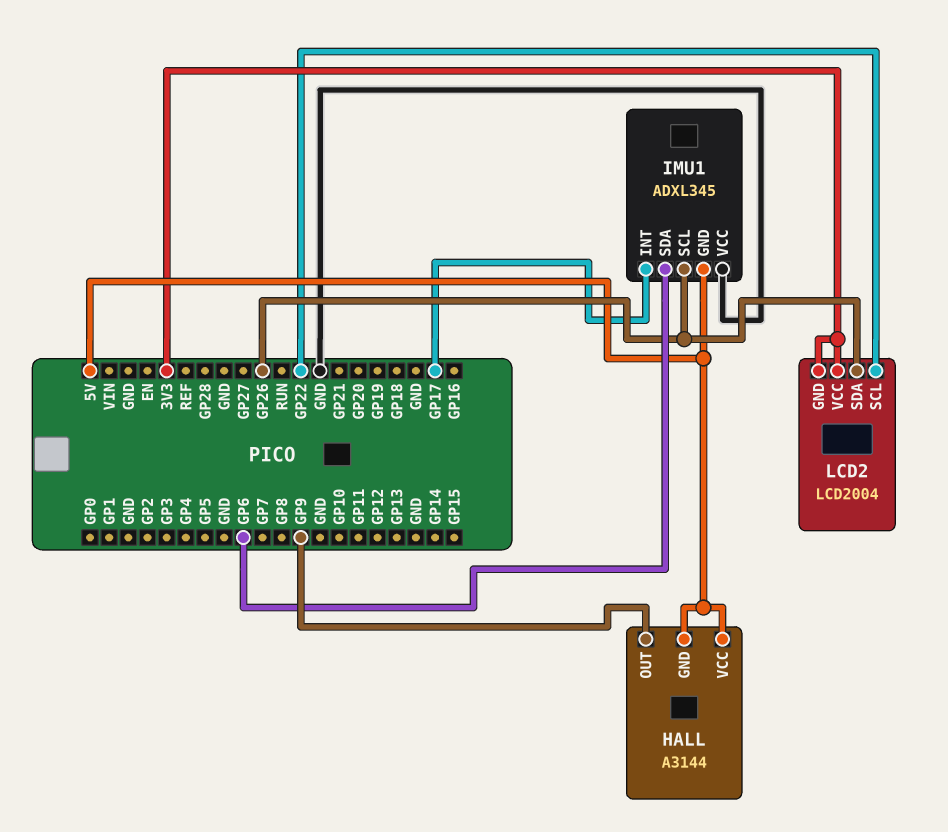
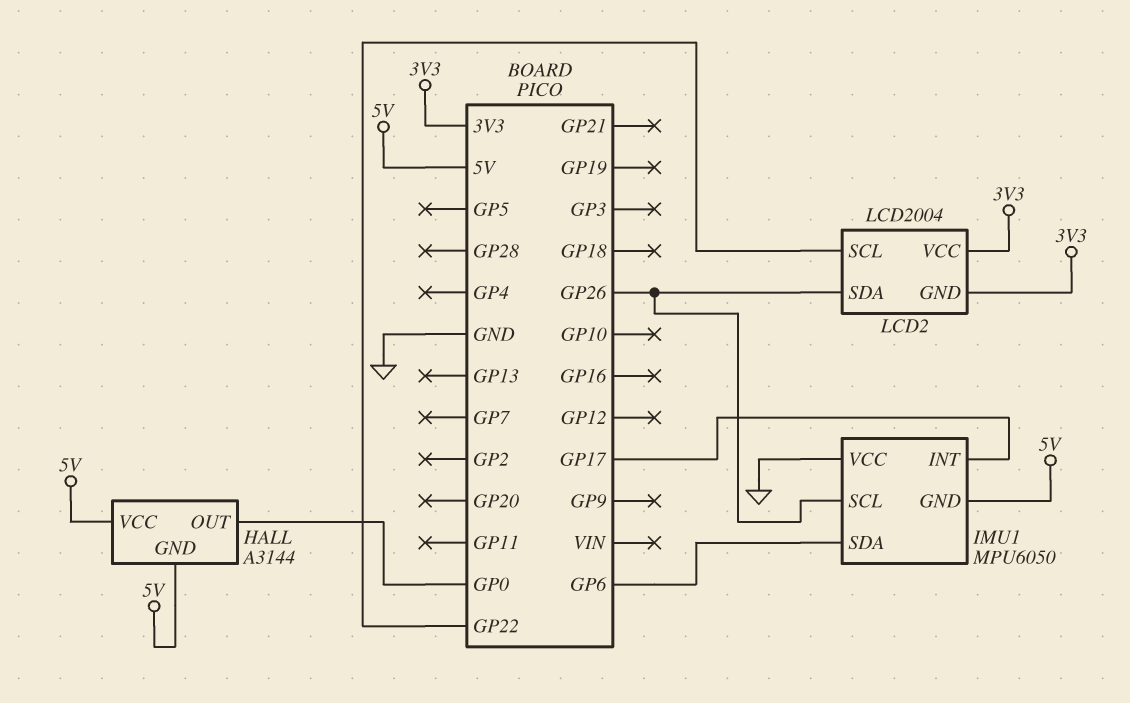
HALL pin OUT: GP9 -> GP0
IMU1: ADXL345 -> MPU6050

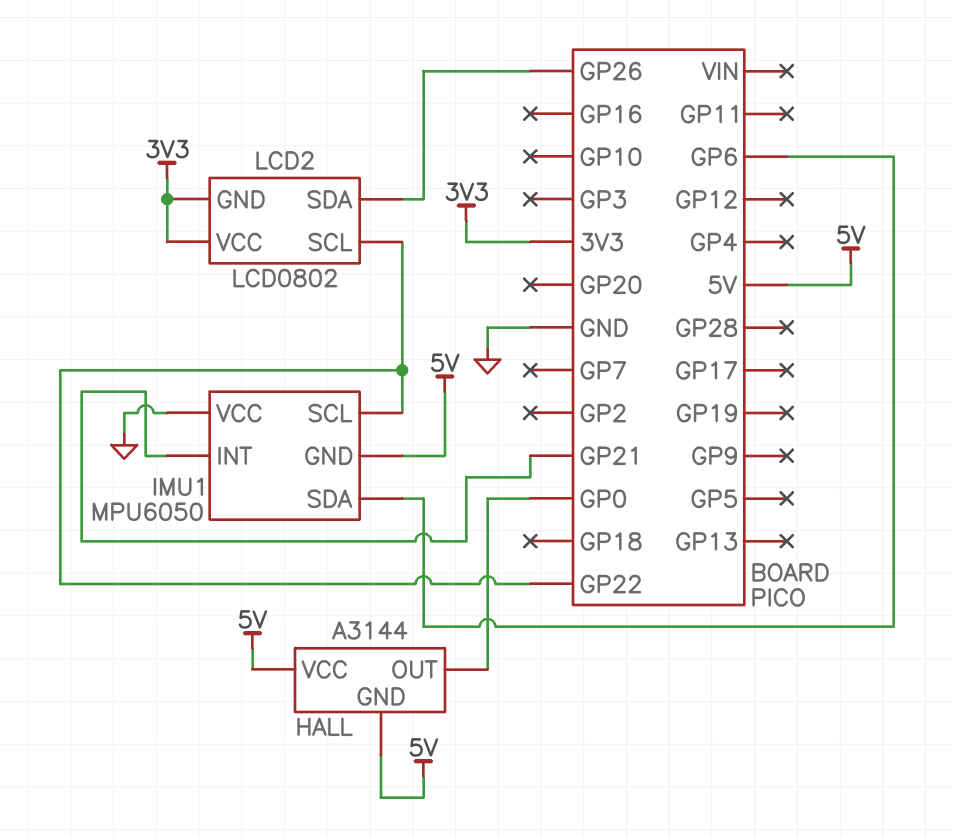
IMU1 pin INT: GP17 -> GP21
IMU1 pin SCL: GP26 -> GP22
LCD2: LCD2004 -> LCD0802

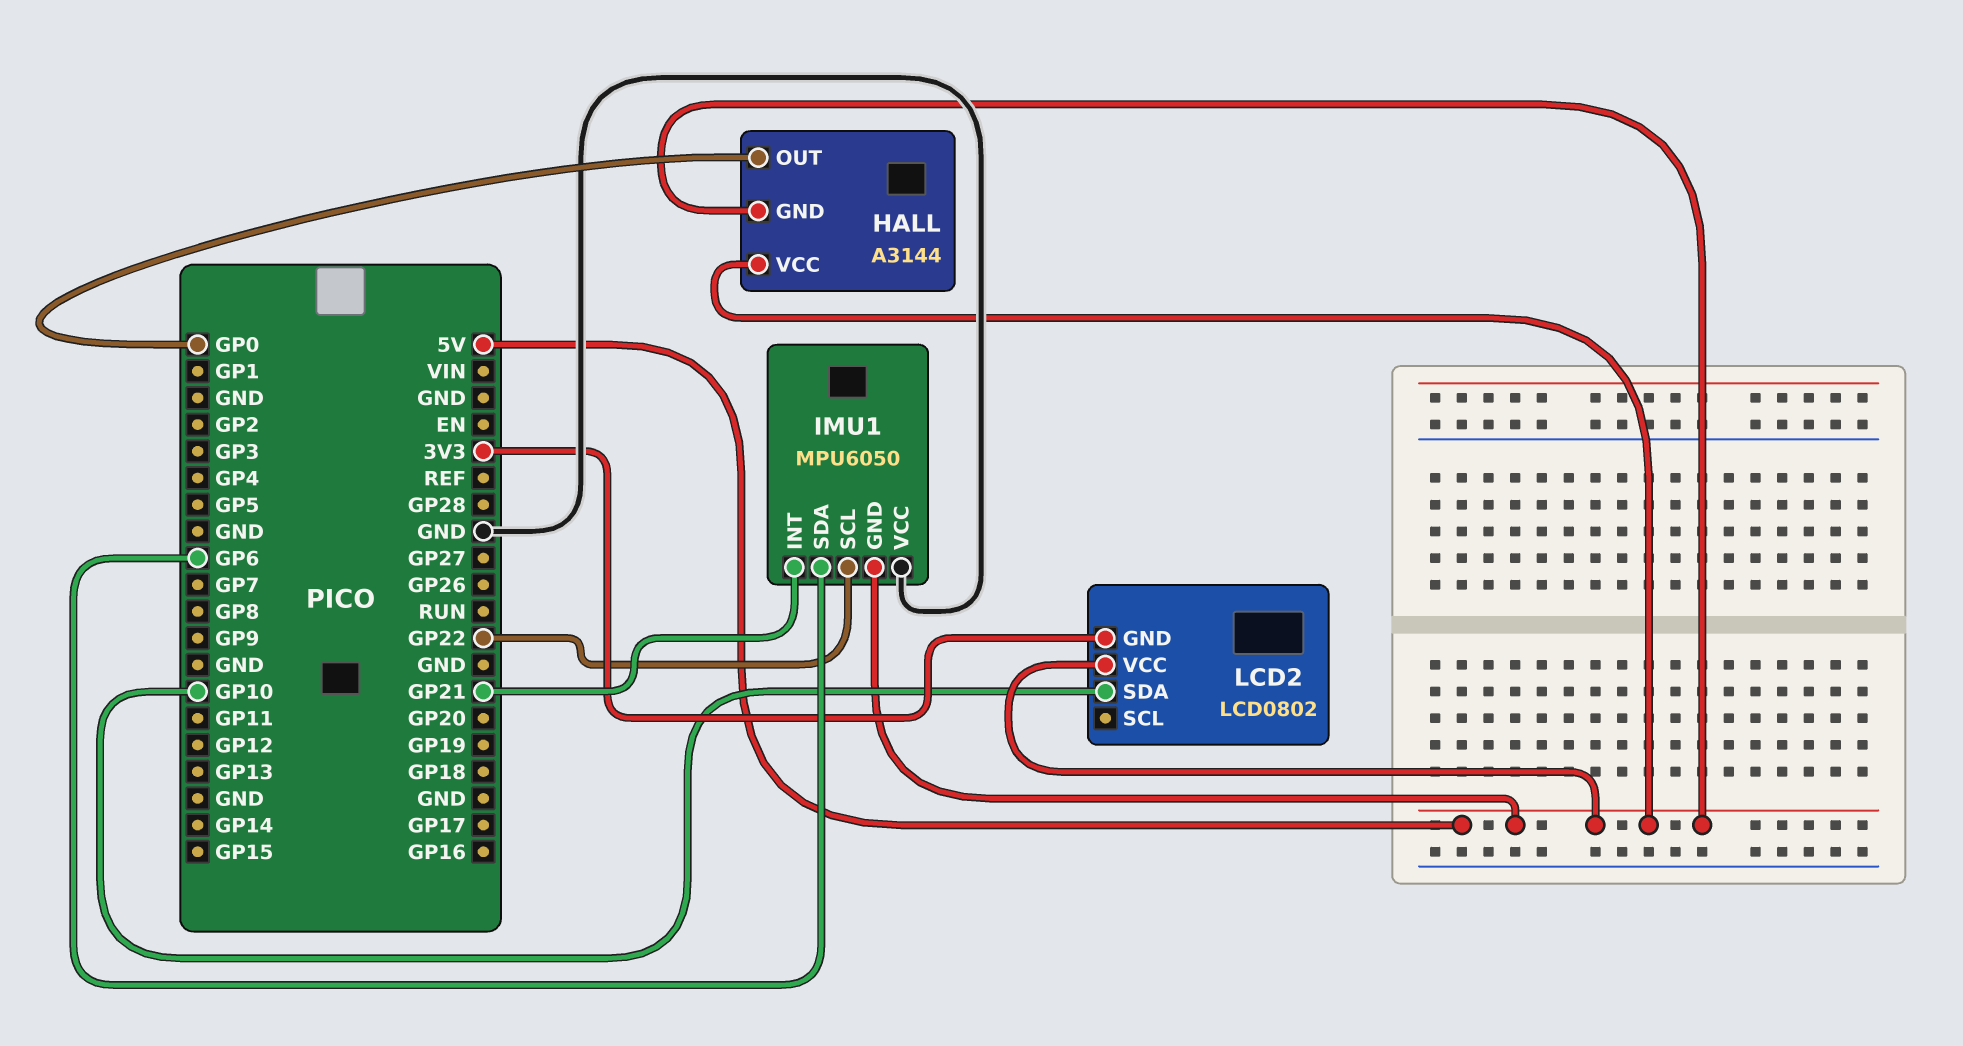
LCD2 pin SCL: GP22 -> none
LCD2 pin SDA: GP26 -> GP10
LCD2 pin VCC: 3V3 -> 5V

